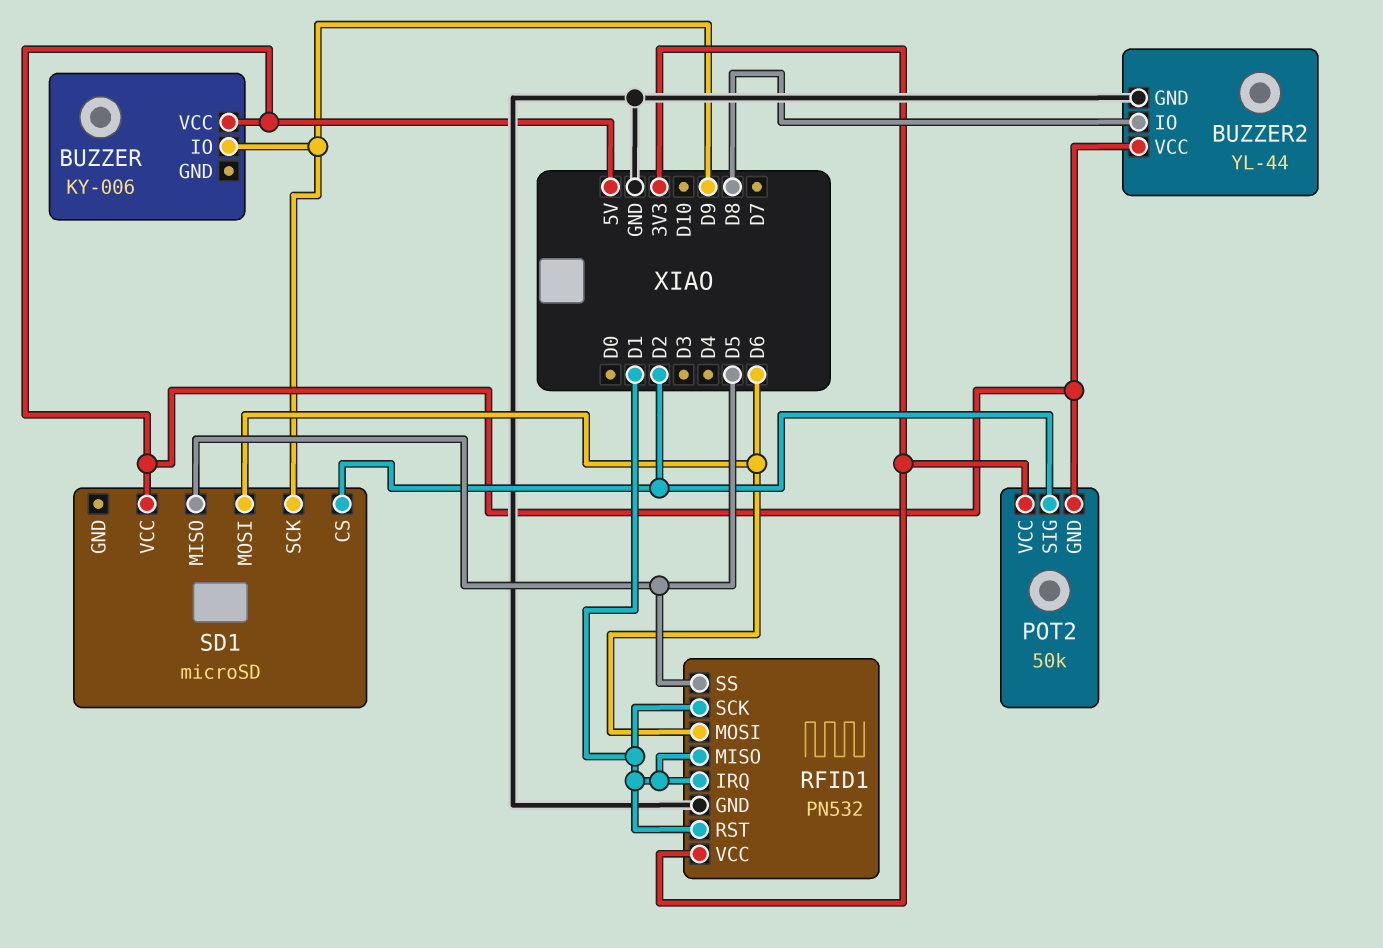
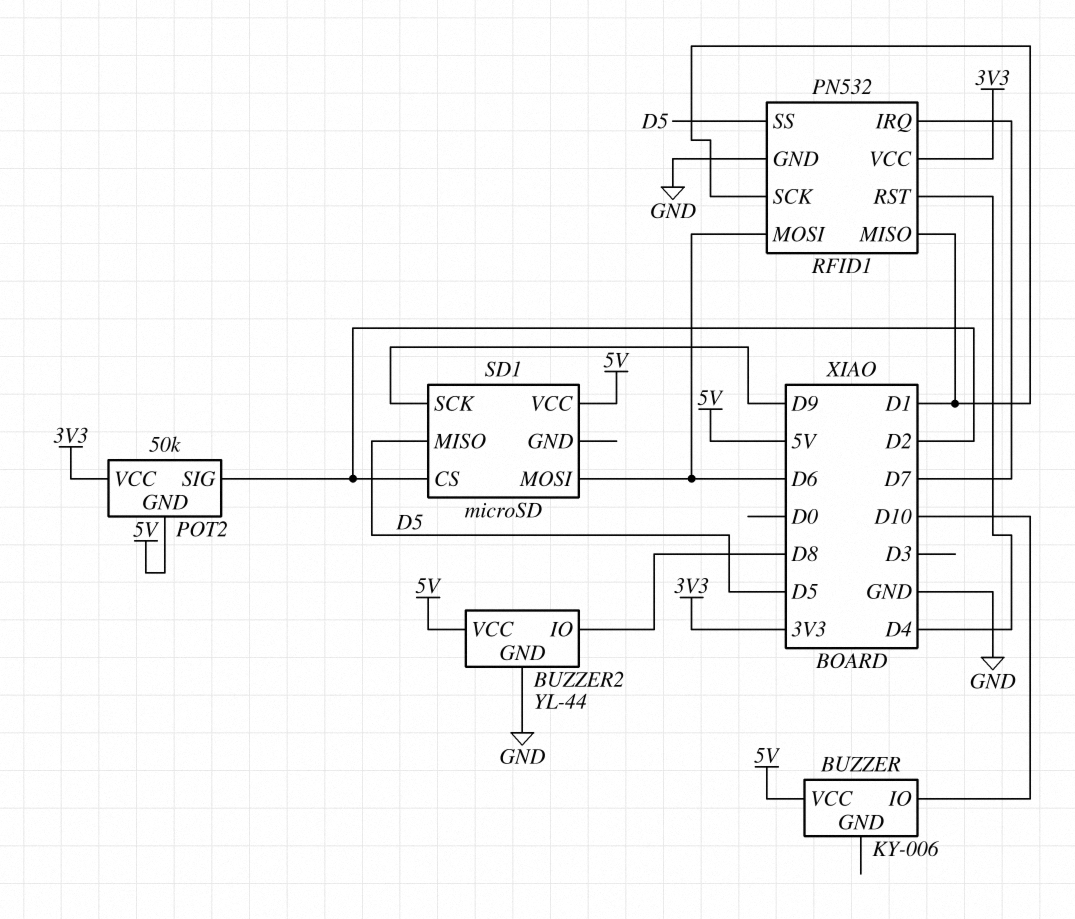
BUZZER pin IO: D9 -> D10
RFID1 pin IRQ: D1 -> D7
RFID1 pin RST: D1 -> D4

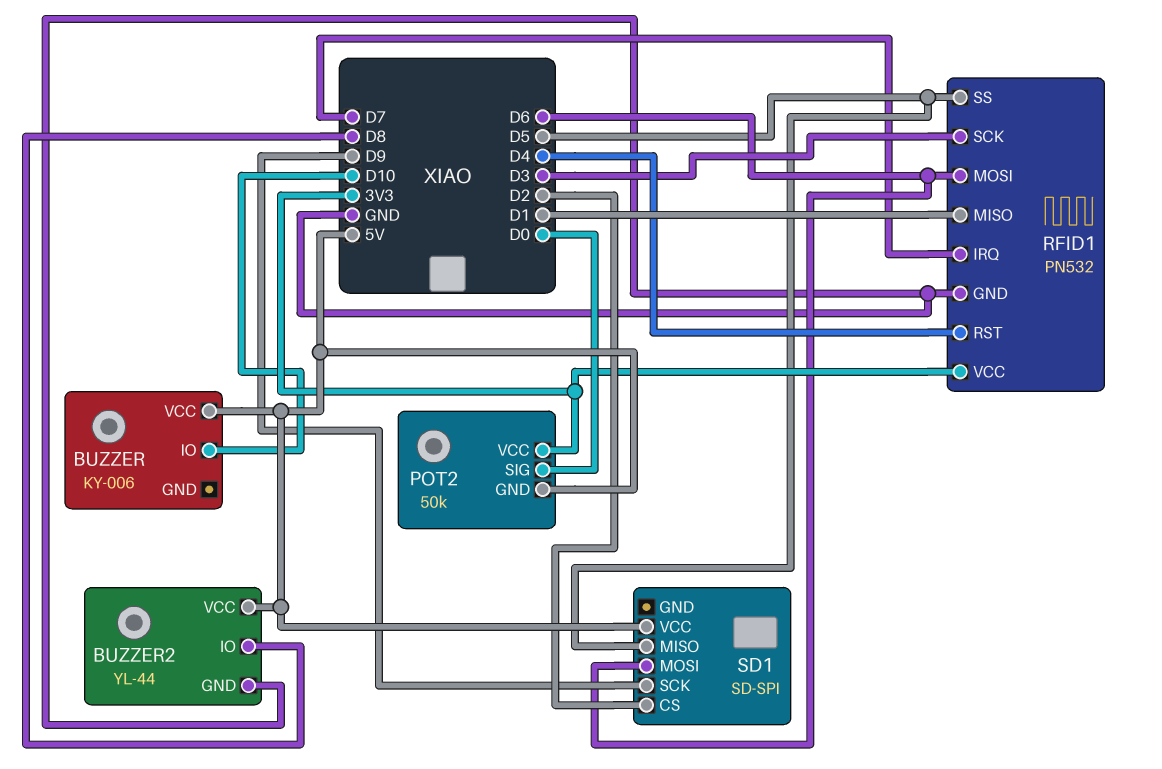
POT2 pin SIG: D2 -> D0
RFID1 pin SCK: D1 -> D3
SD1: microSD -> SD-SPI

